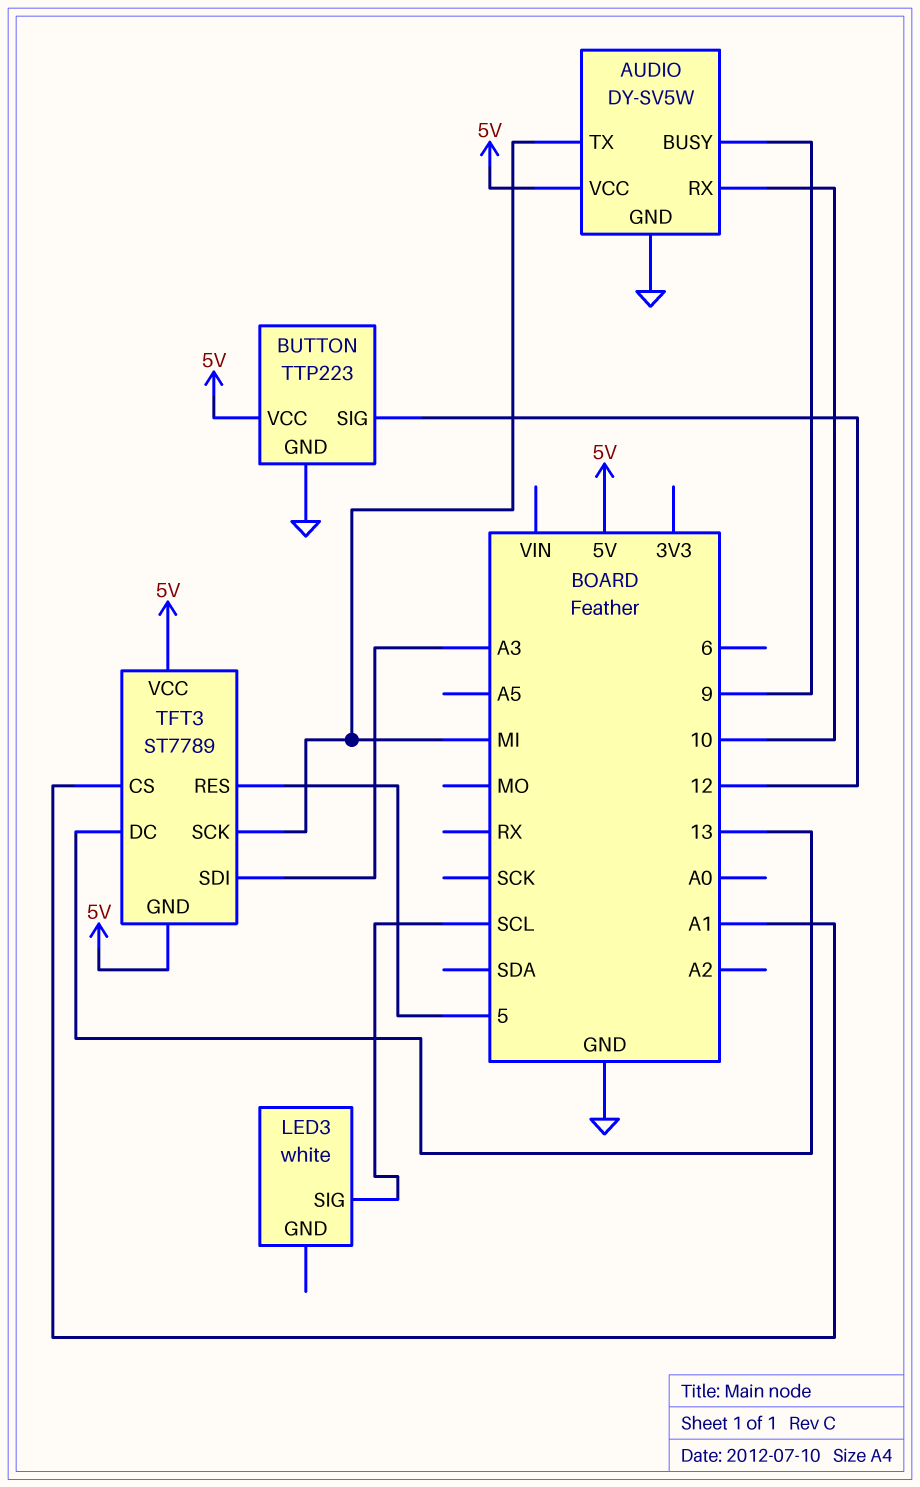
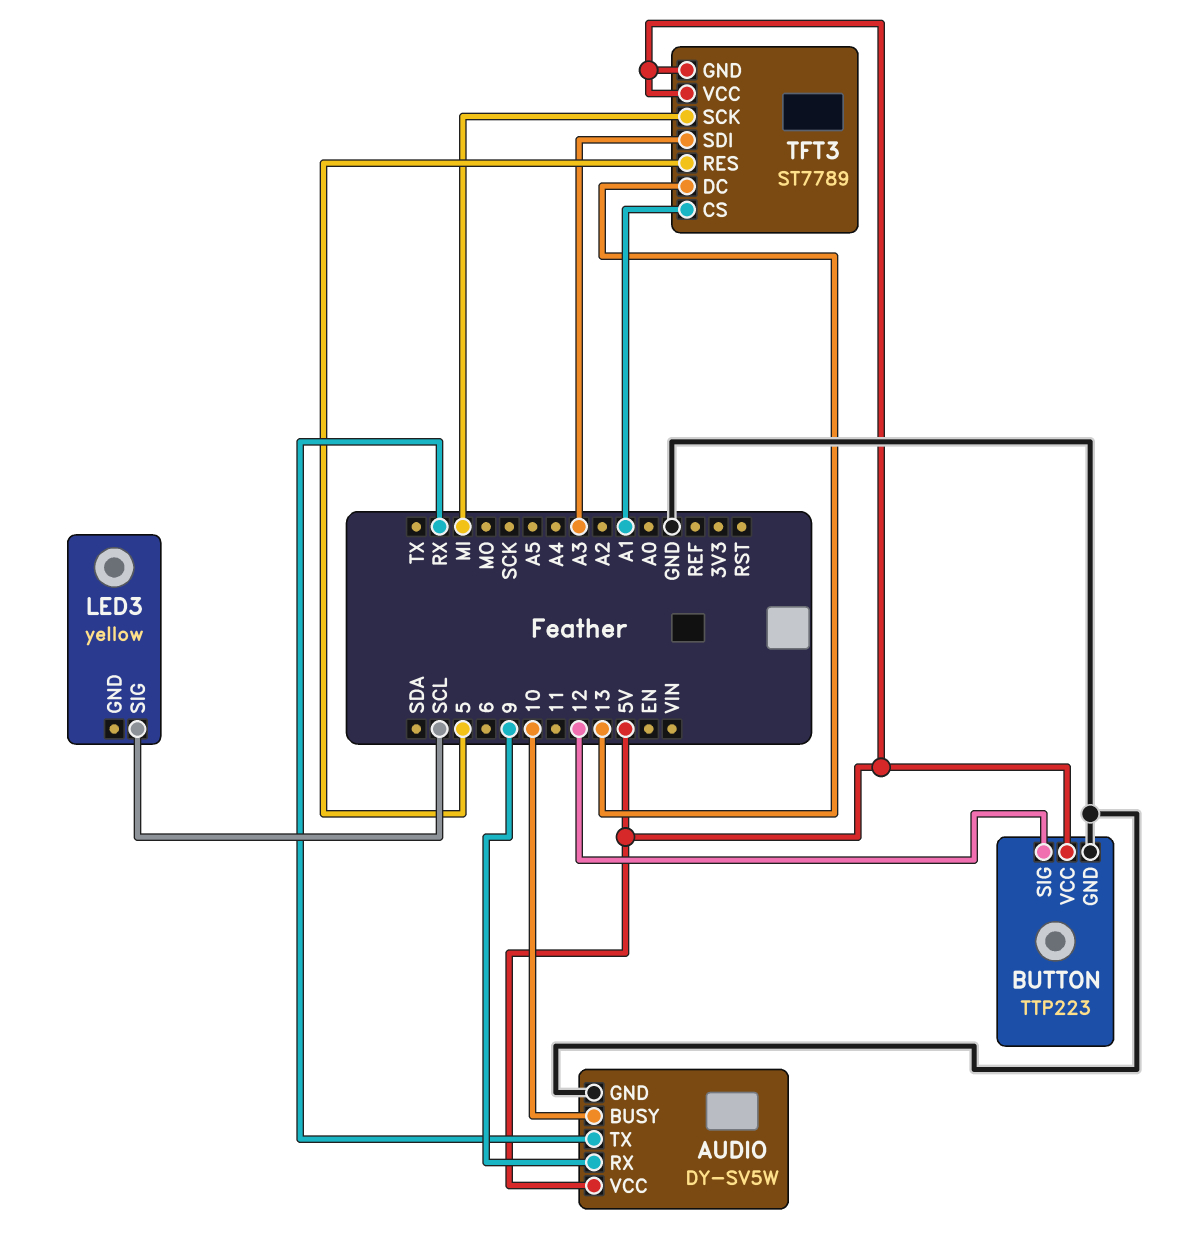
AUDIO pin BUSY: 9 -> 10
AUDIO pin RX: 10 -> 9
AUDIO pin TX: MI -> RX
LED3: white -> yellow

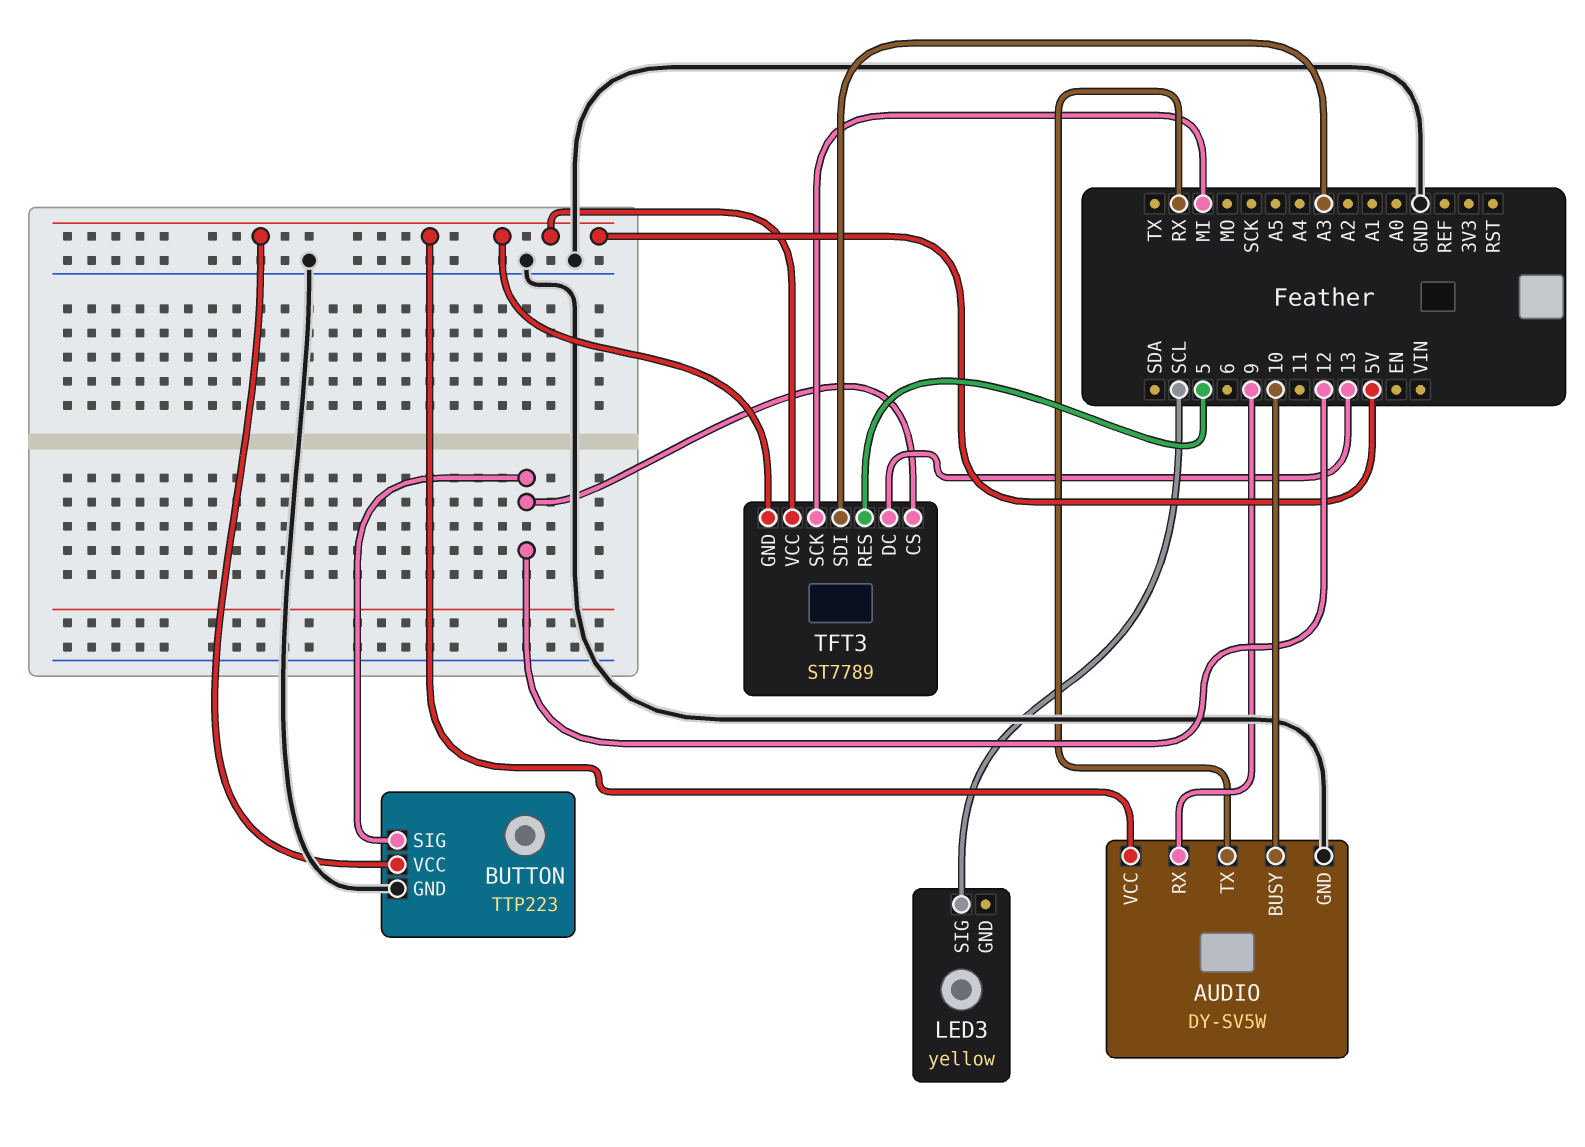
TFT3 pin CS: A1 -> 12

